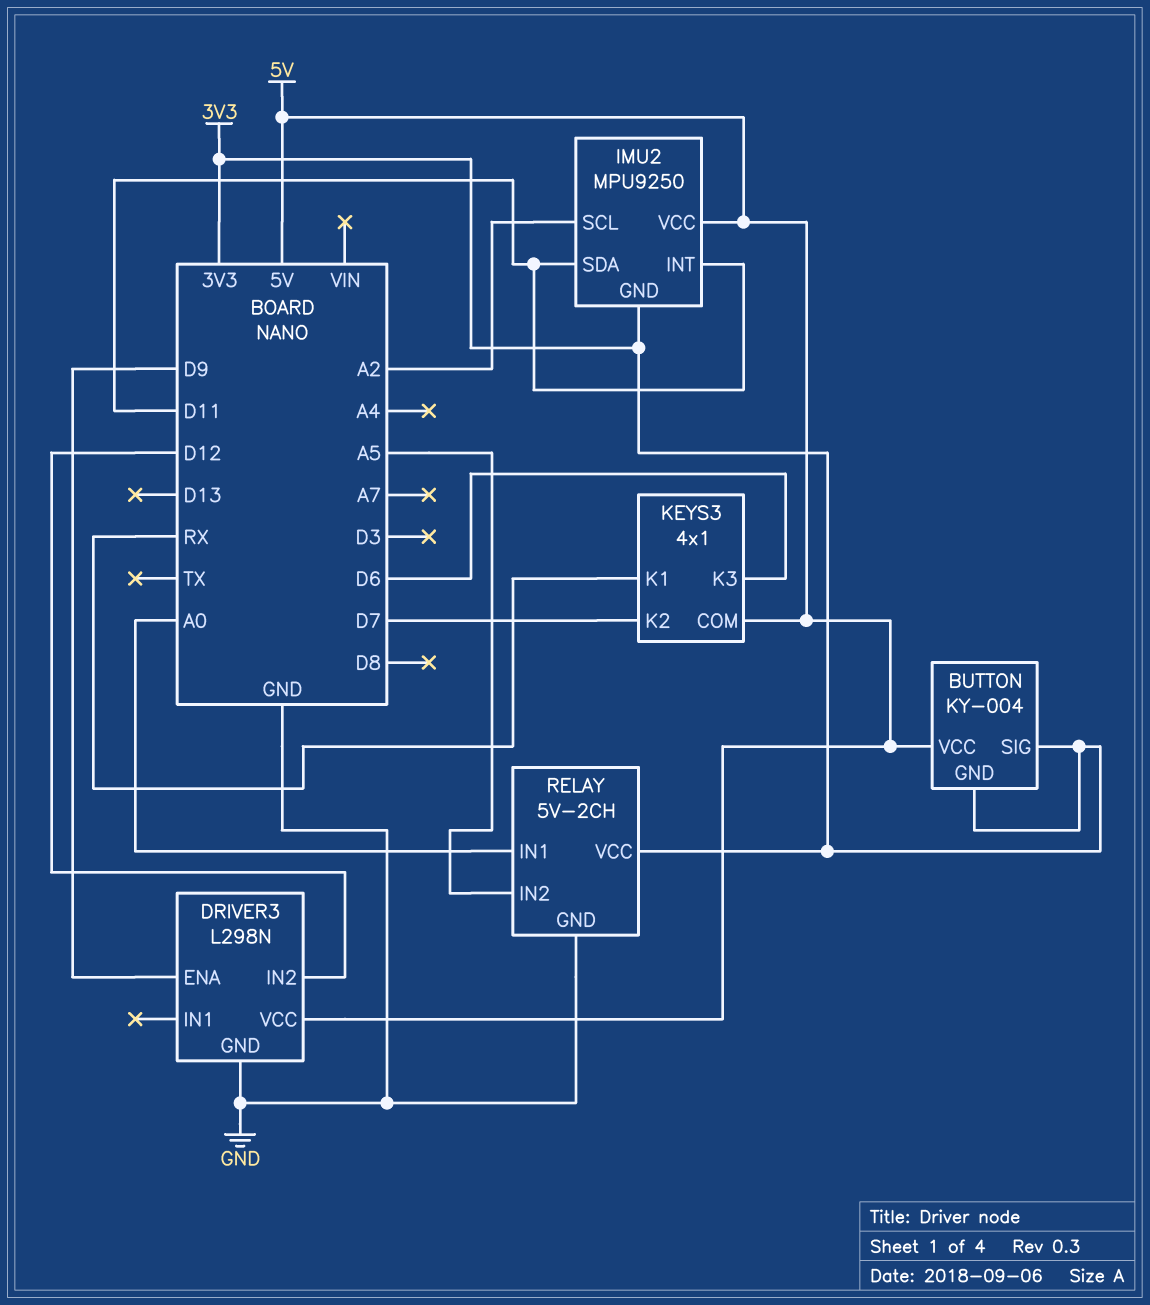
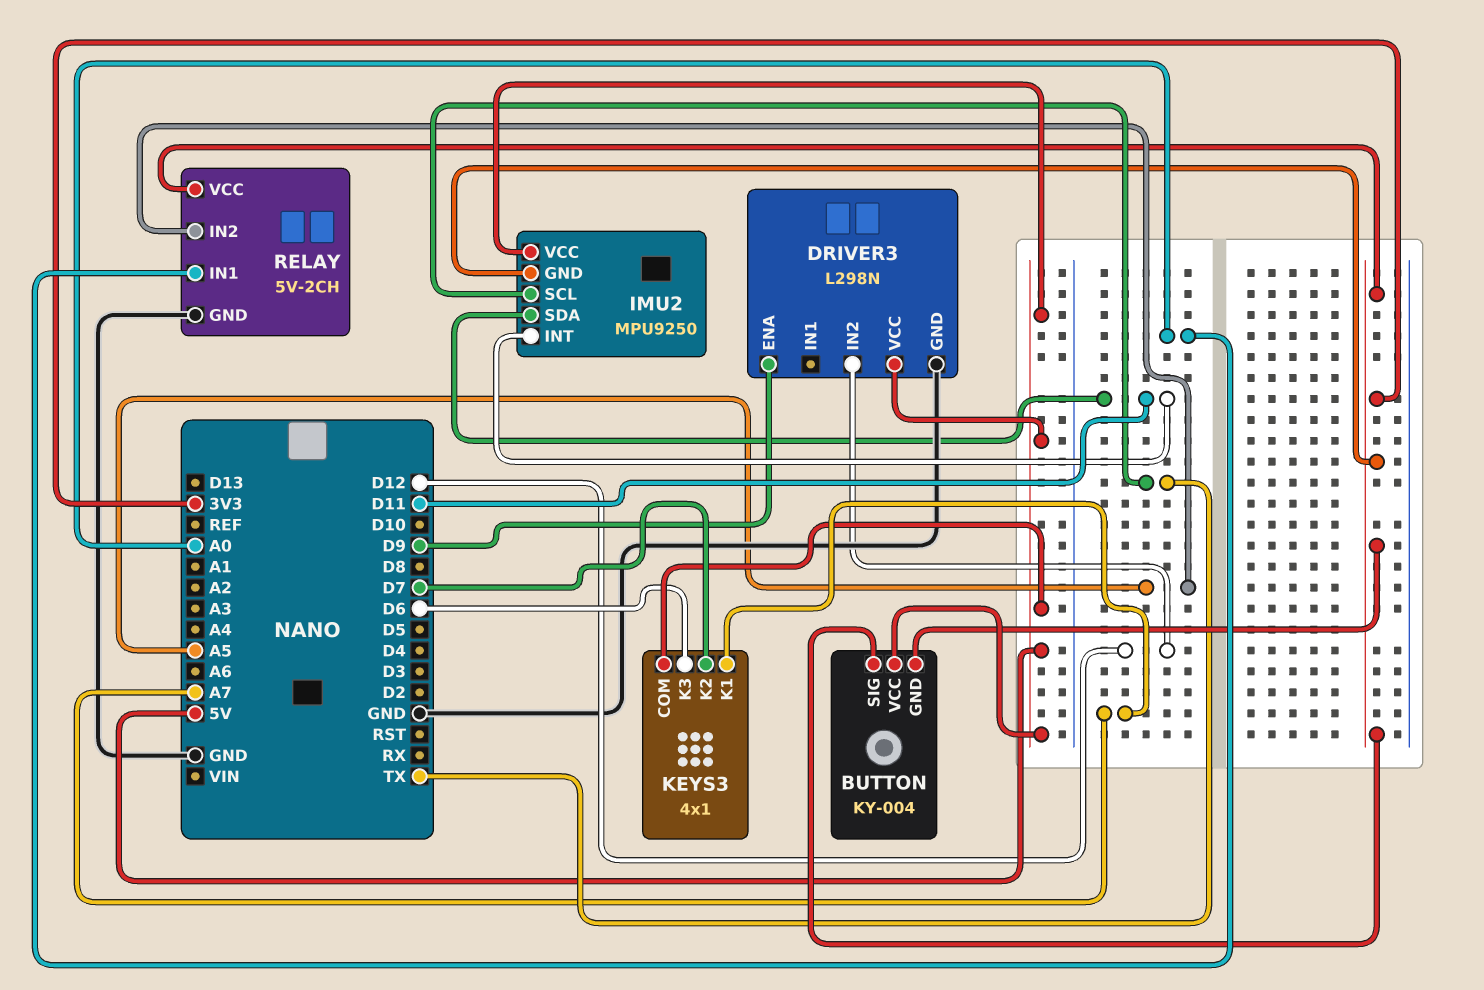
IMU2 pin SCL: A2 -> TX
KEYS3 pin K1: RX -> A7

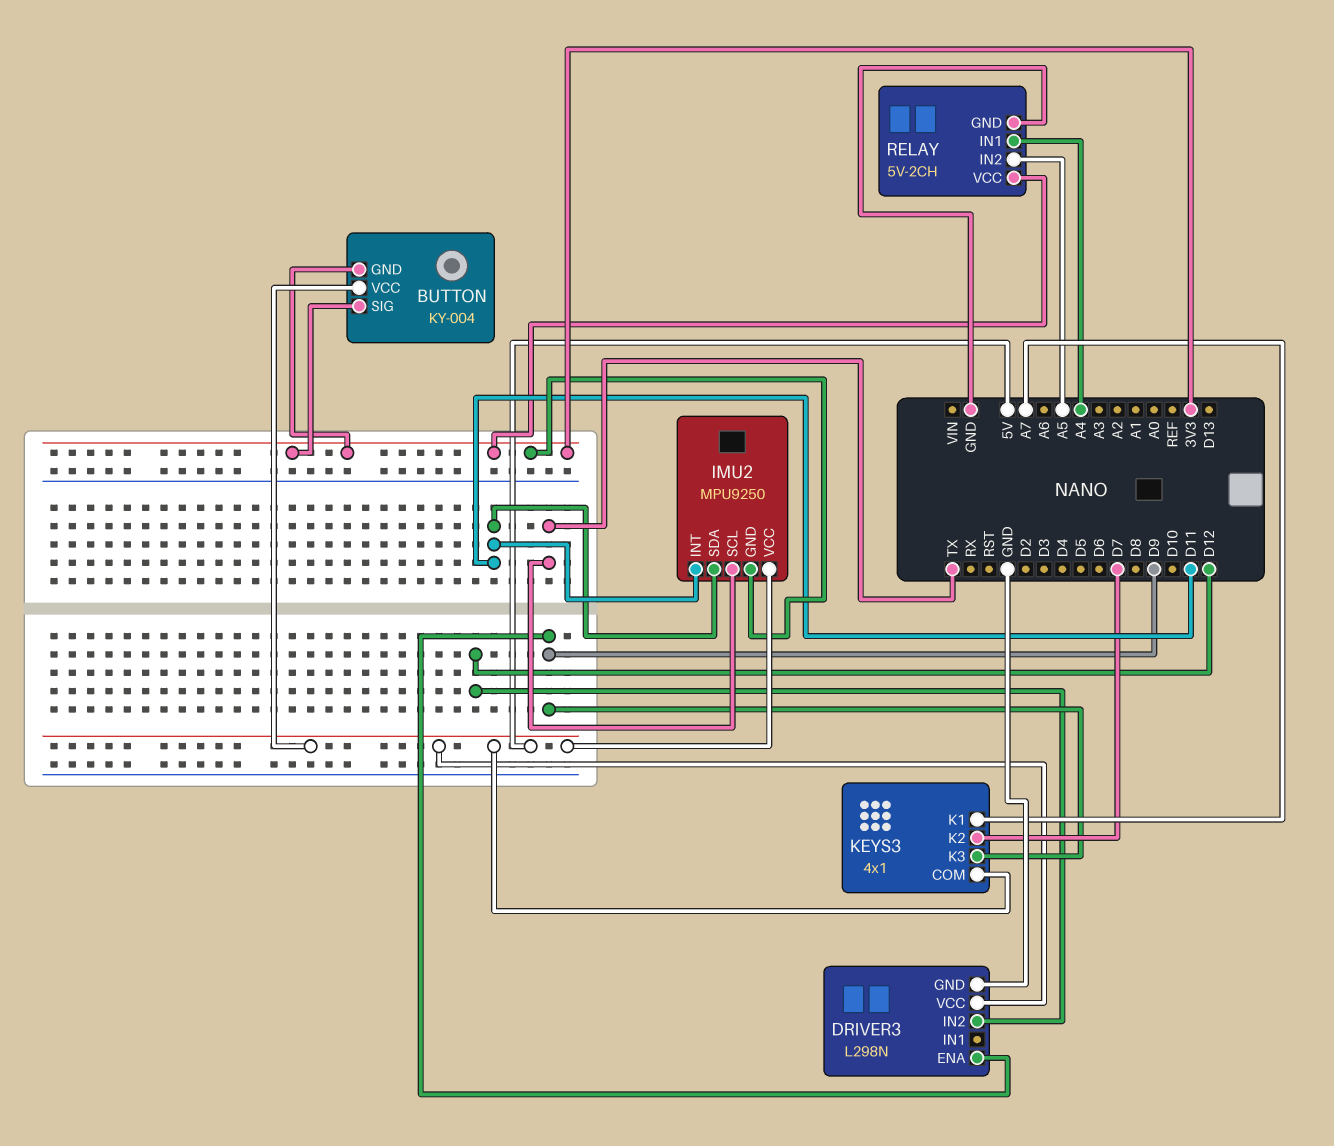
KEYS3 pin K3: D6 -> D9
RELAY pin IN1: A0 -> A4

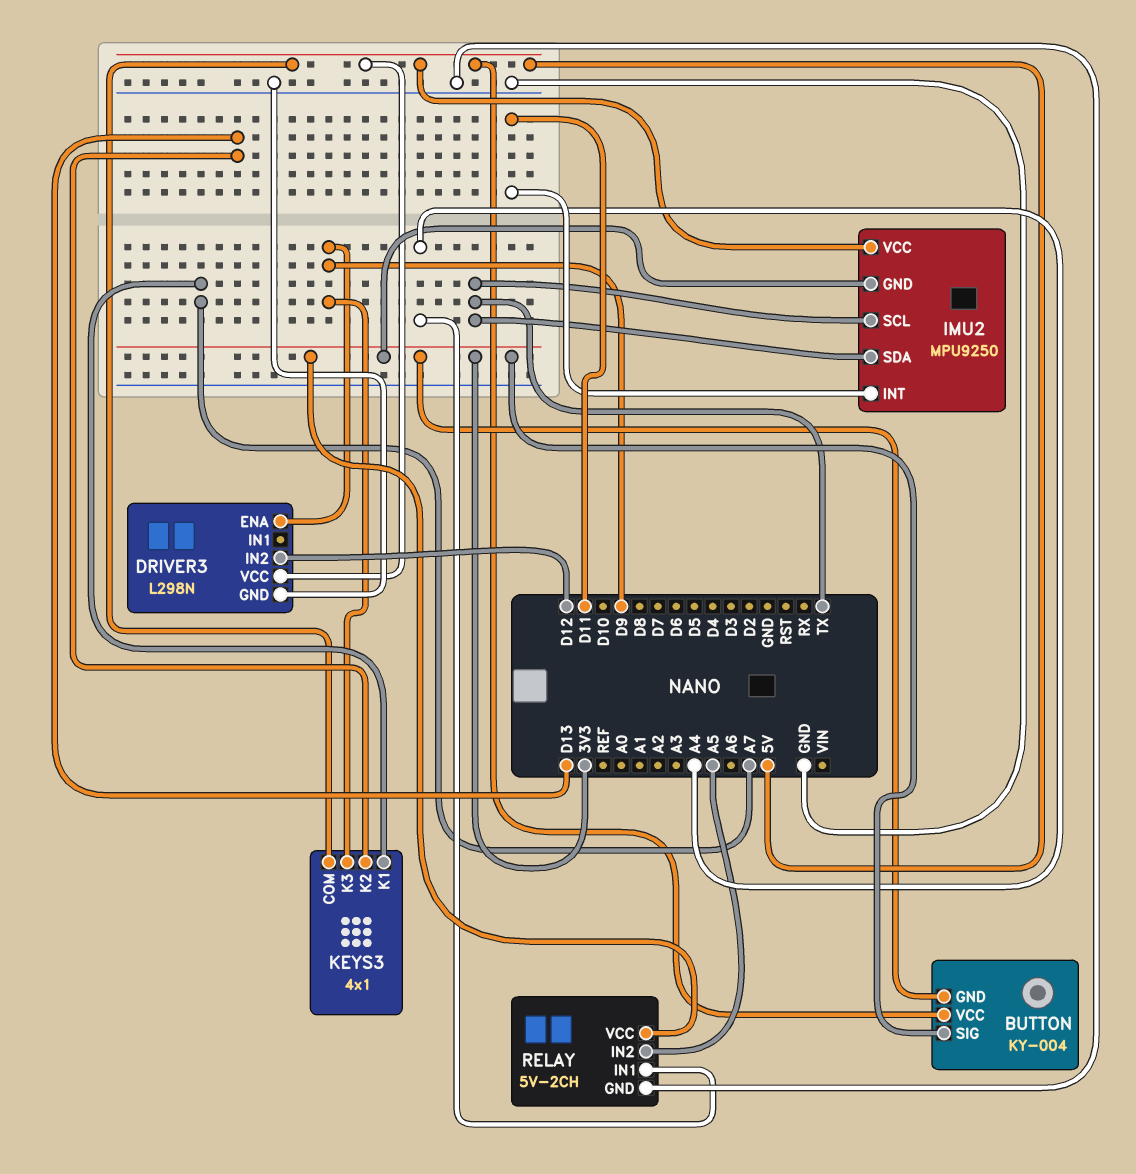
IMU2 pin SDA: D11 -> TX
KEYS3 pin K2: D7 -> D13

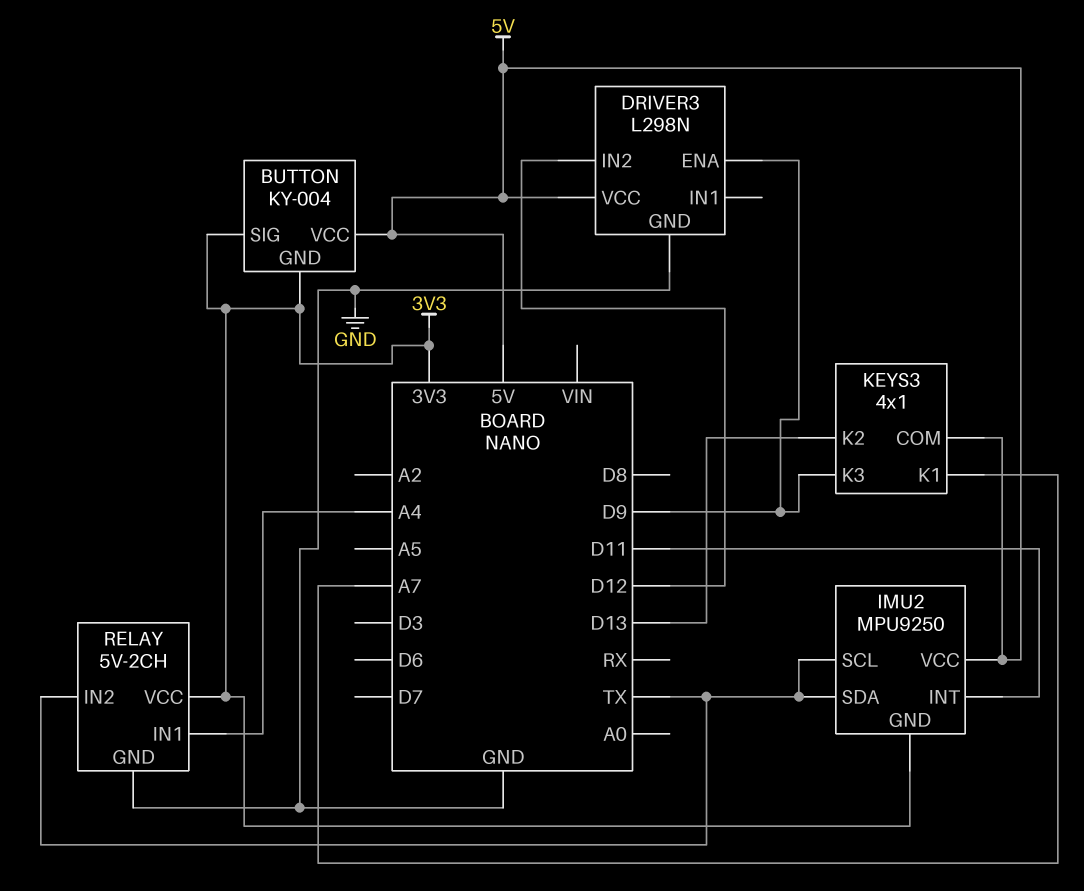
RELAY pin IN2: A5 -> TX

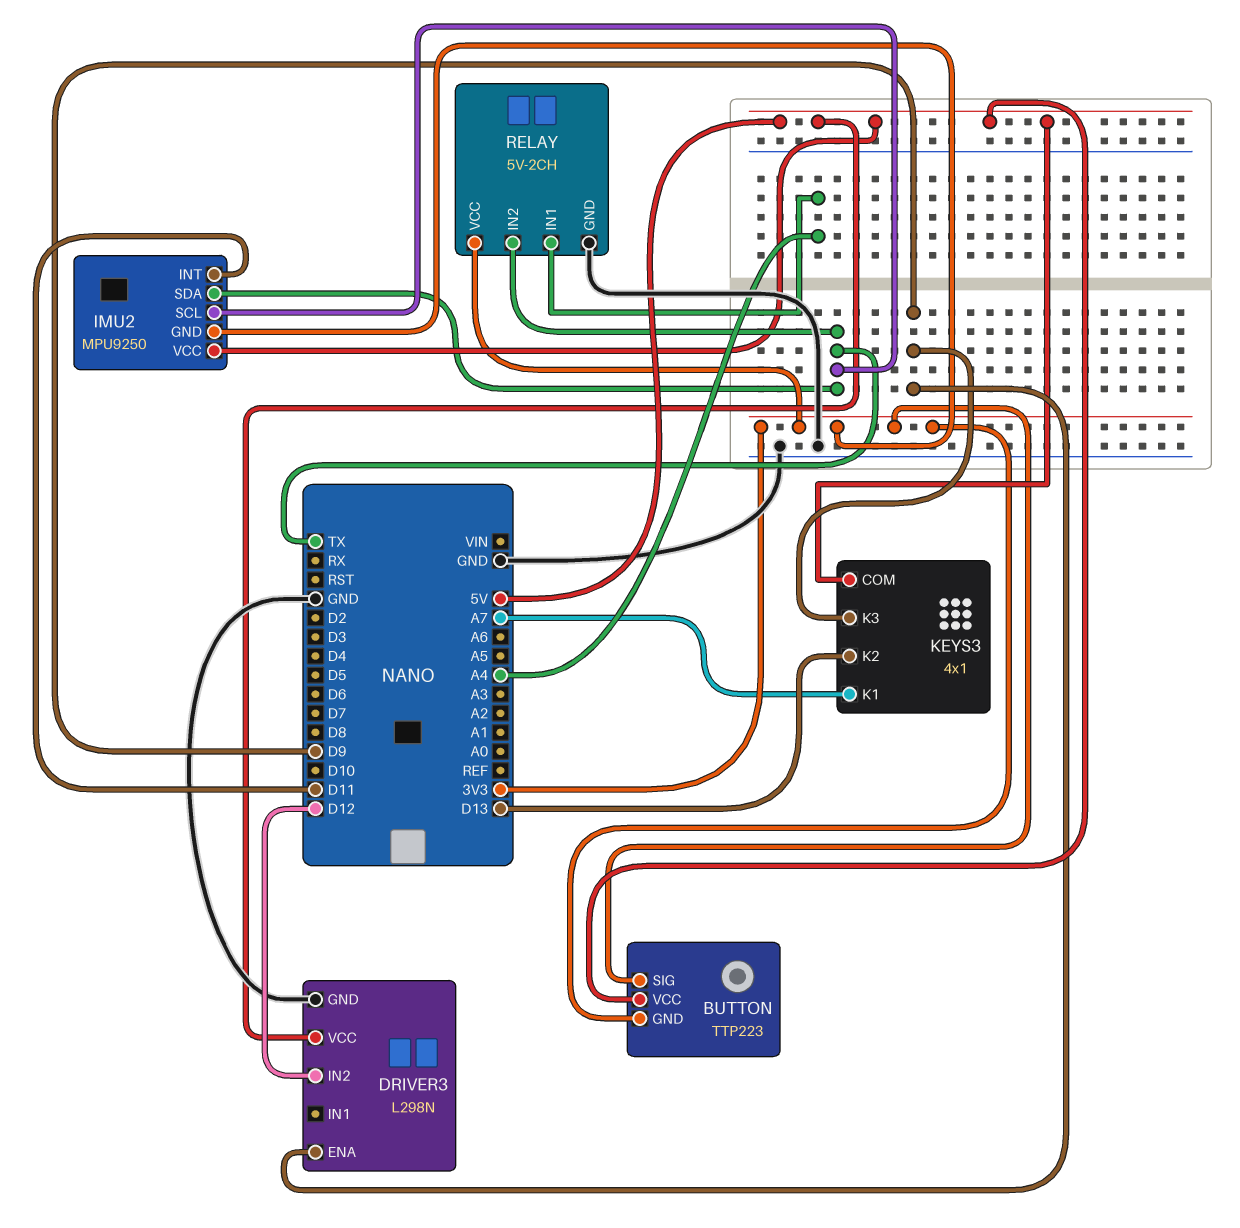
BUTTON: KY-004 -> TTP223

